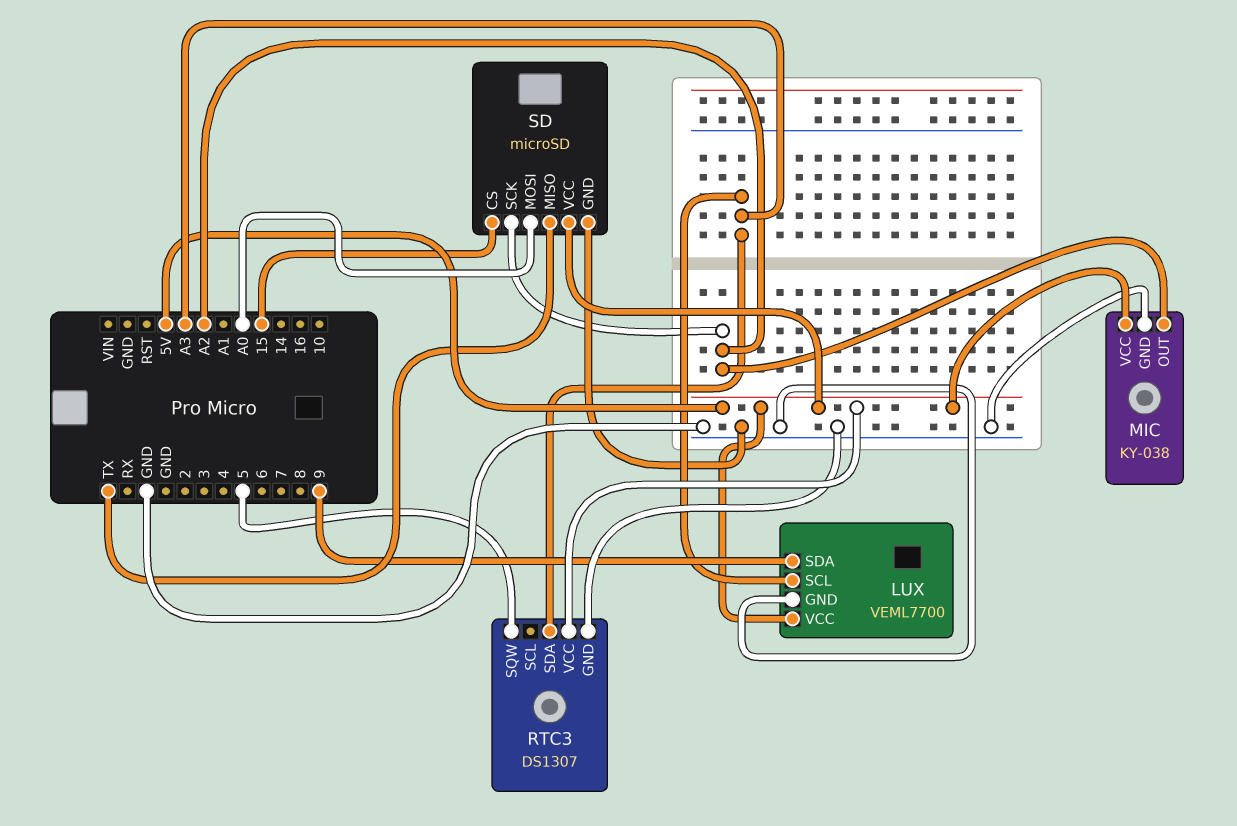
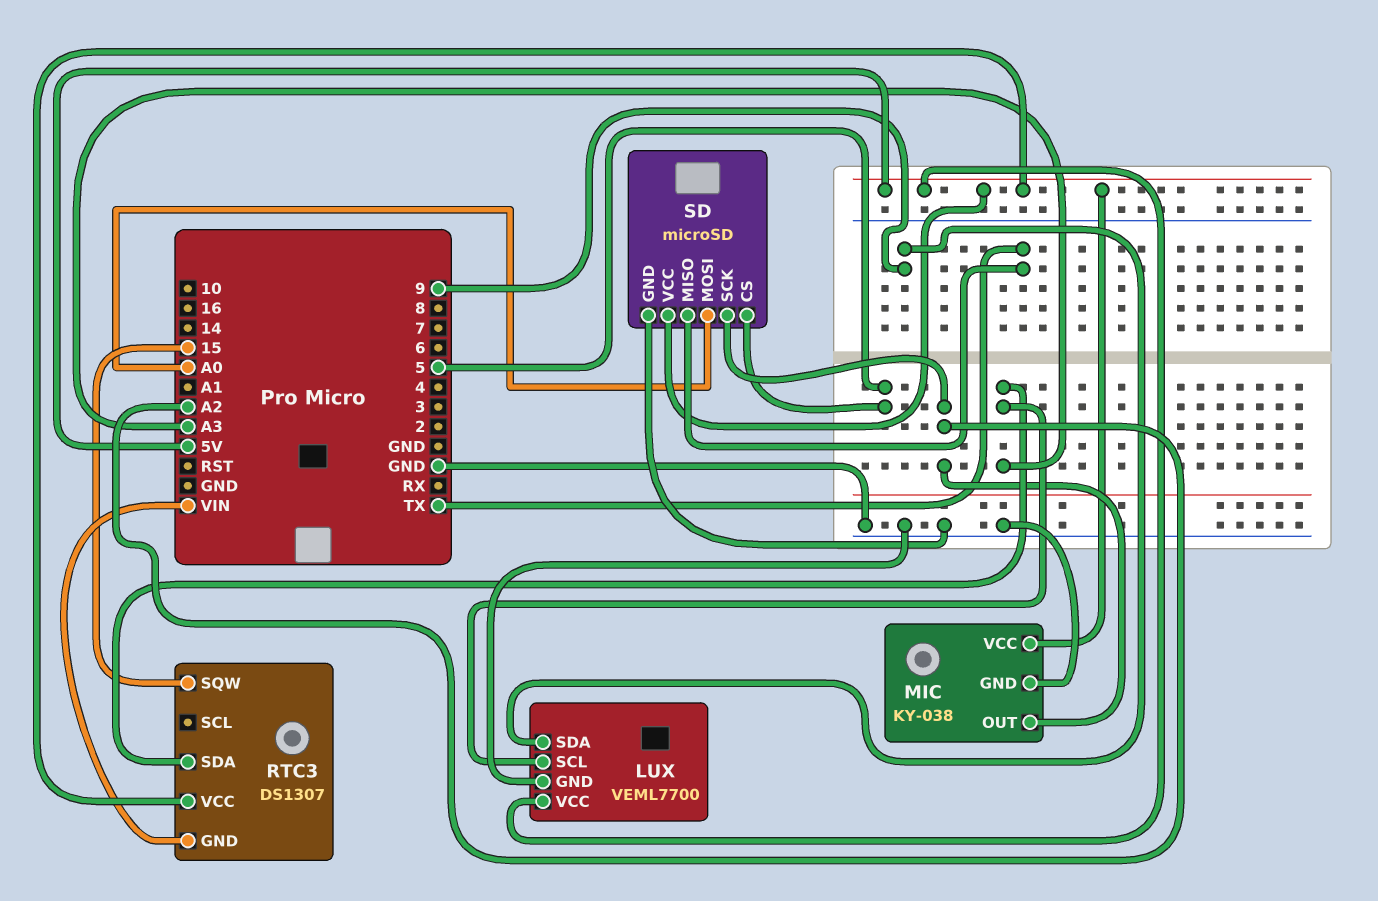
RTC3 pin GND: GND -> VIN
RTC3 pin SQW: 5 -> 15
SD pin CS: 15 -> 5

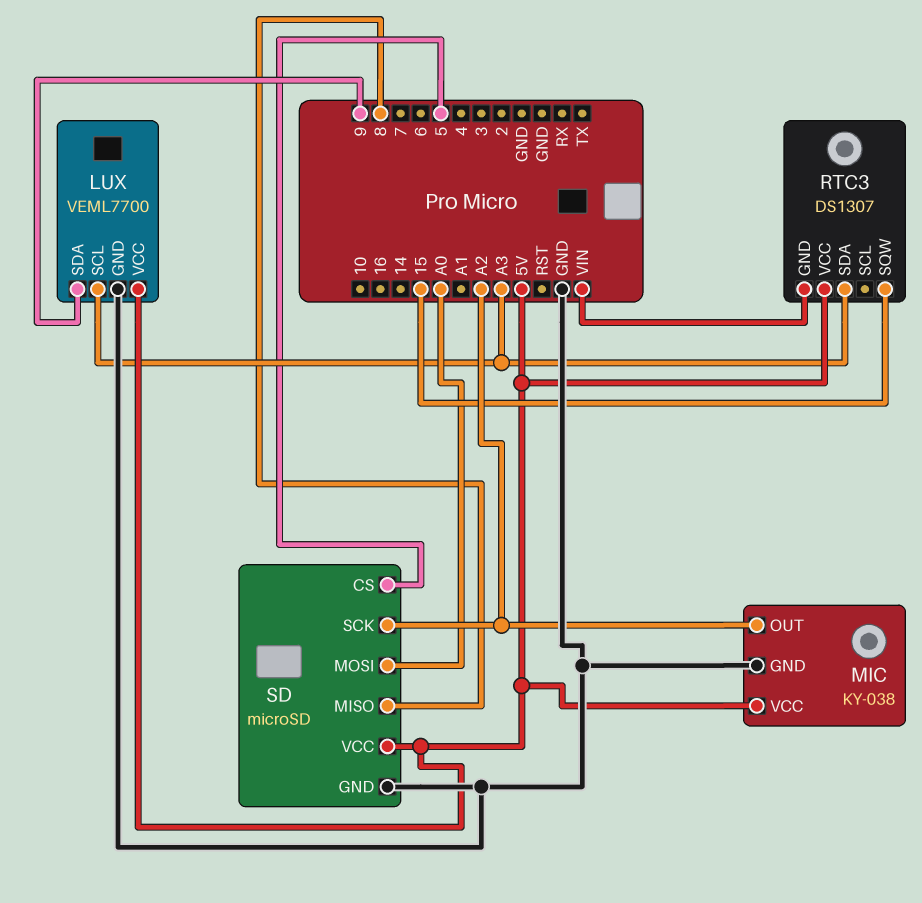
SD pin MISO: TX -> 8

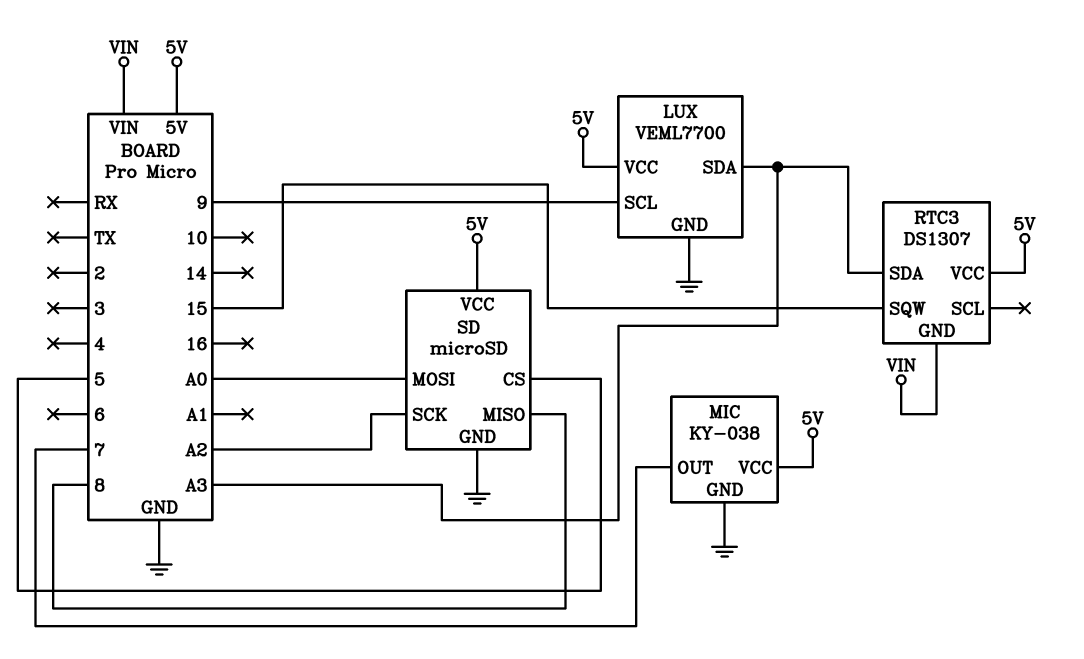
LUX pin SCL: A3 -> 9
LUX pin SDA: 9 -> A3
MIC pin OUT: A2 -> 7

